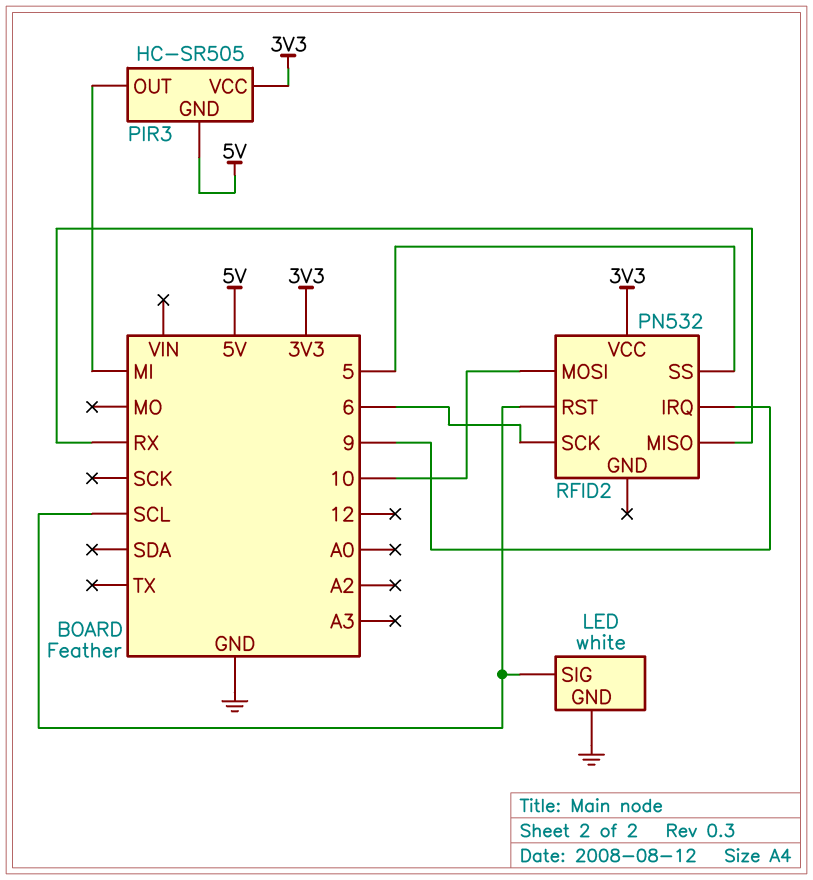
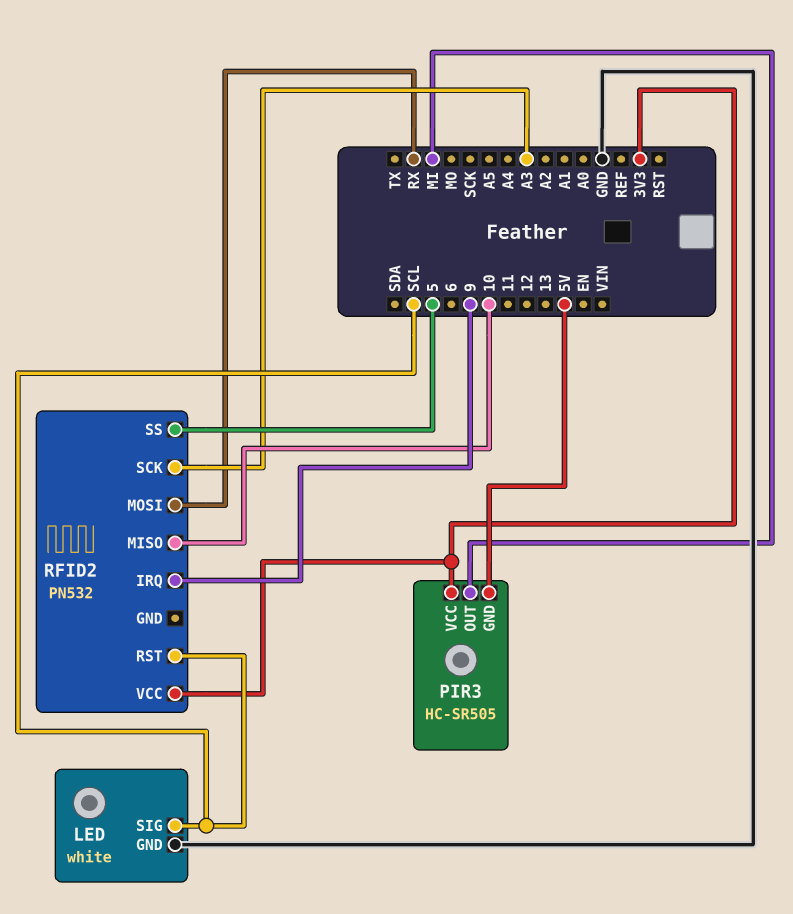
RFID2 pin MISO: RX -> 10
RFID2 pin MOSI: 10 -> RX
RFID2 pin SCK: 6 -> A3

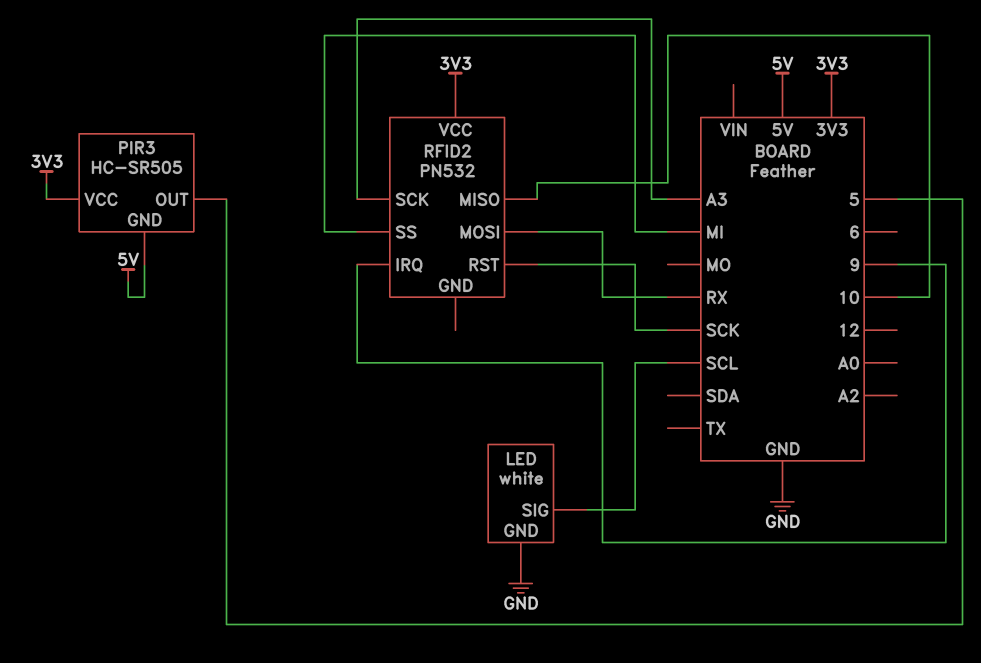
PIR3 pin OUT: MI -> 5
RFID2 pin RST: SCL -> SCK
RFID2 pin SS: 5 -> MI

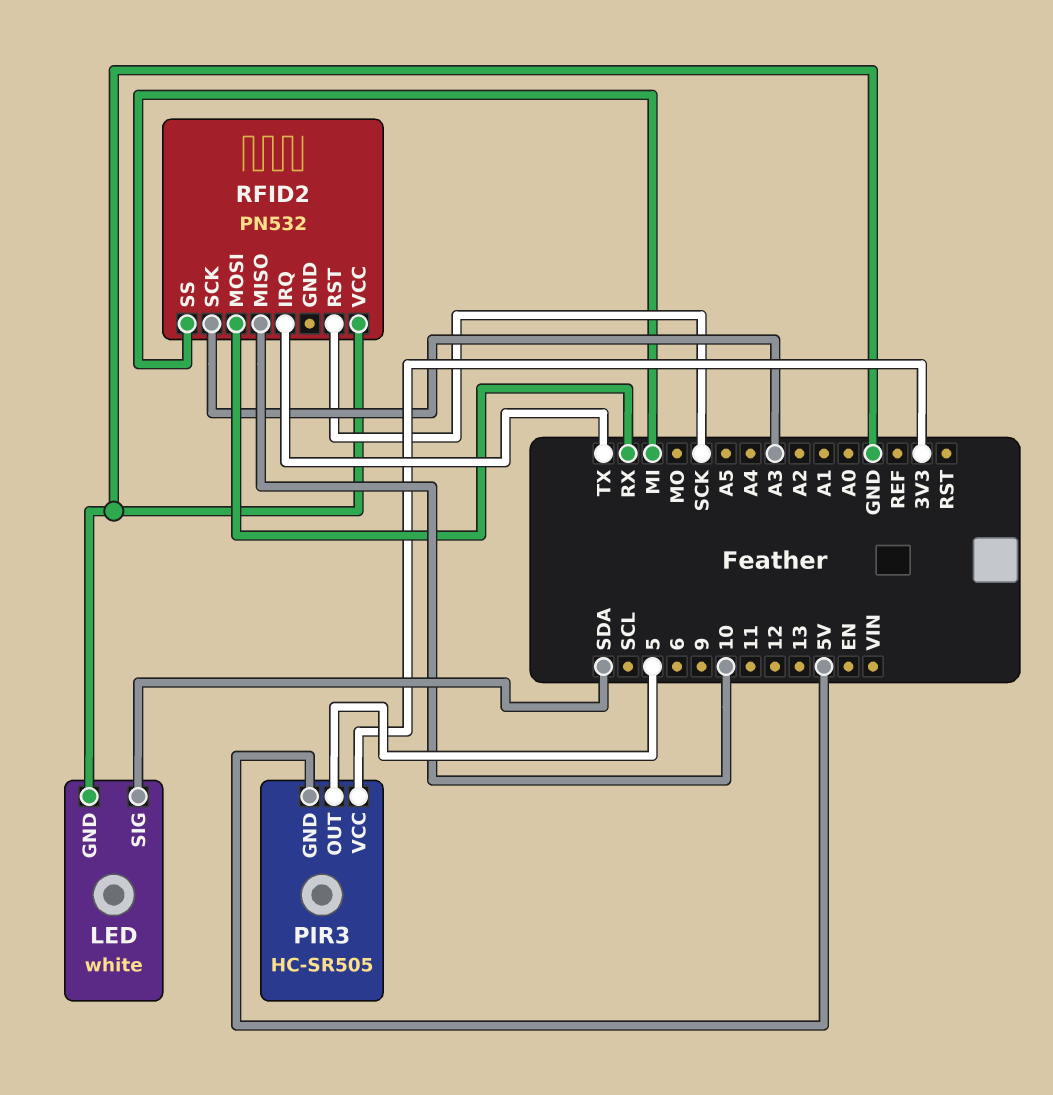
LED pin SIG: SCL -> SDA
RFID2 pin IRQ: 9 -> TX
RFID2 pin VCC: 3V3 -> GND

